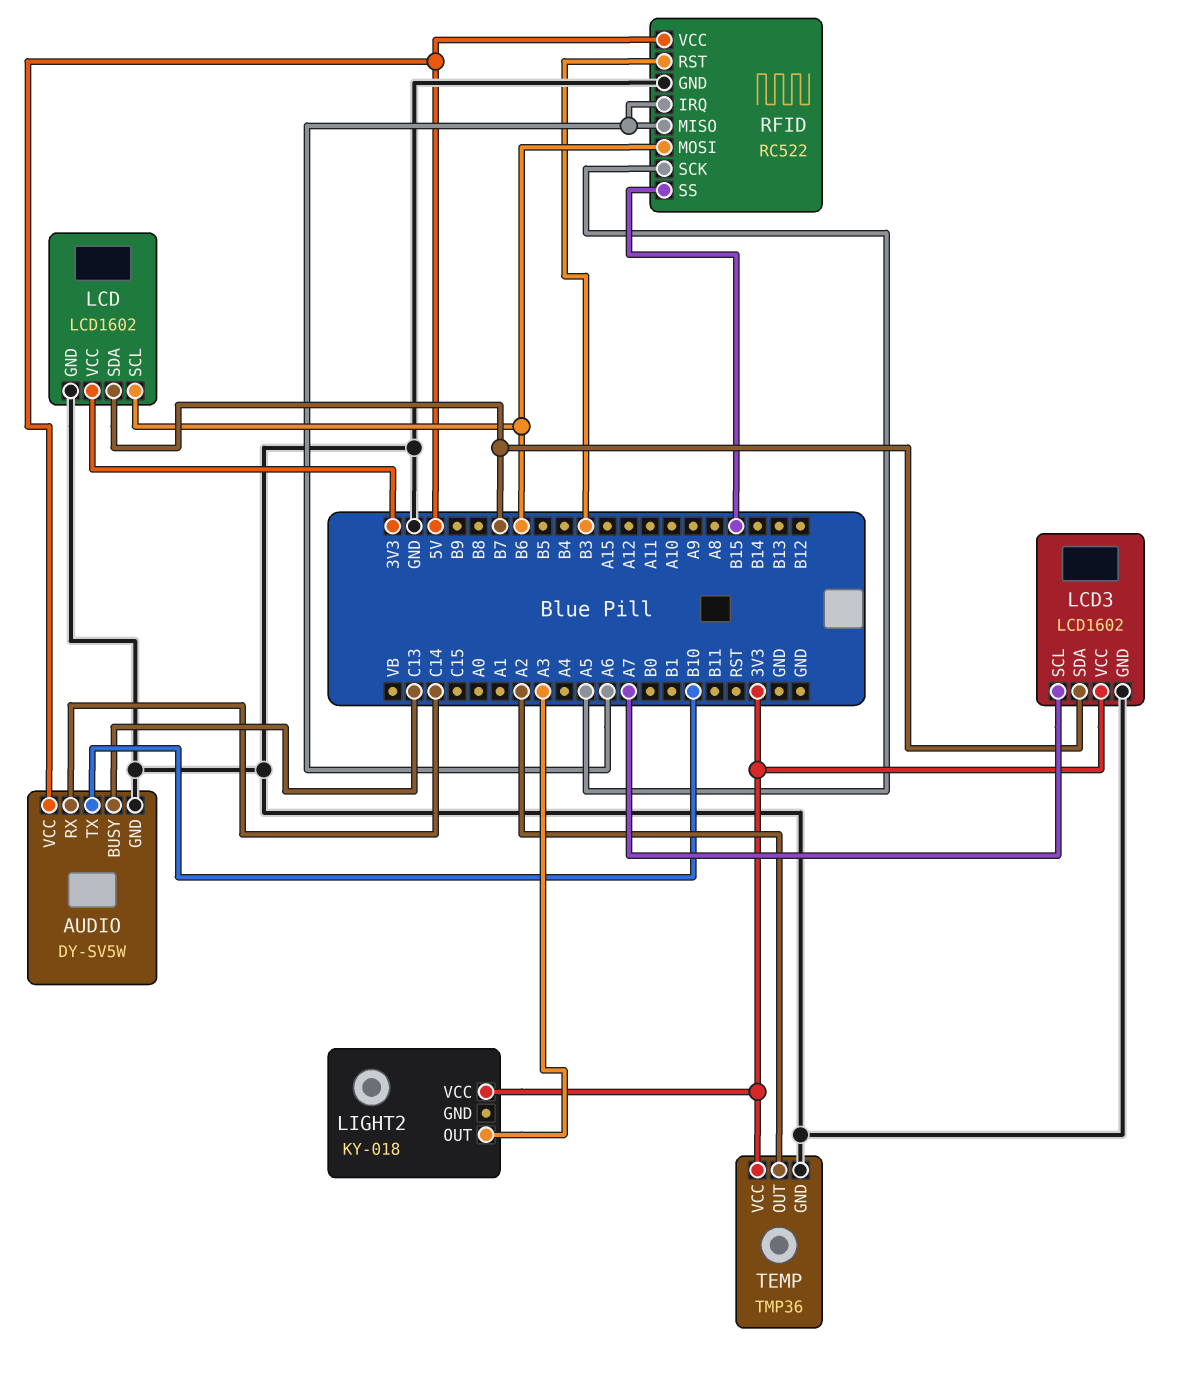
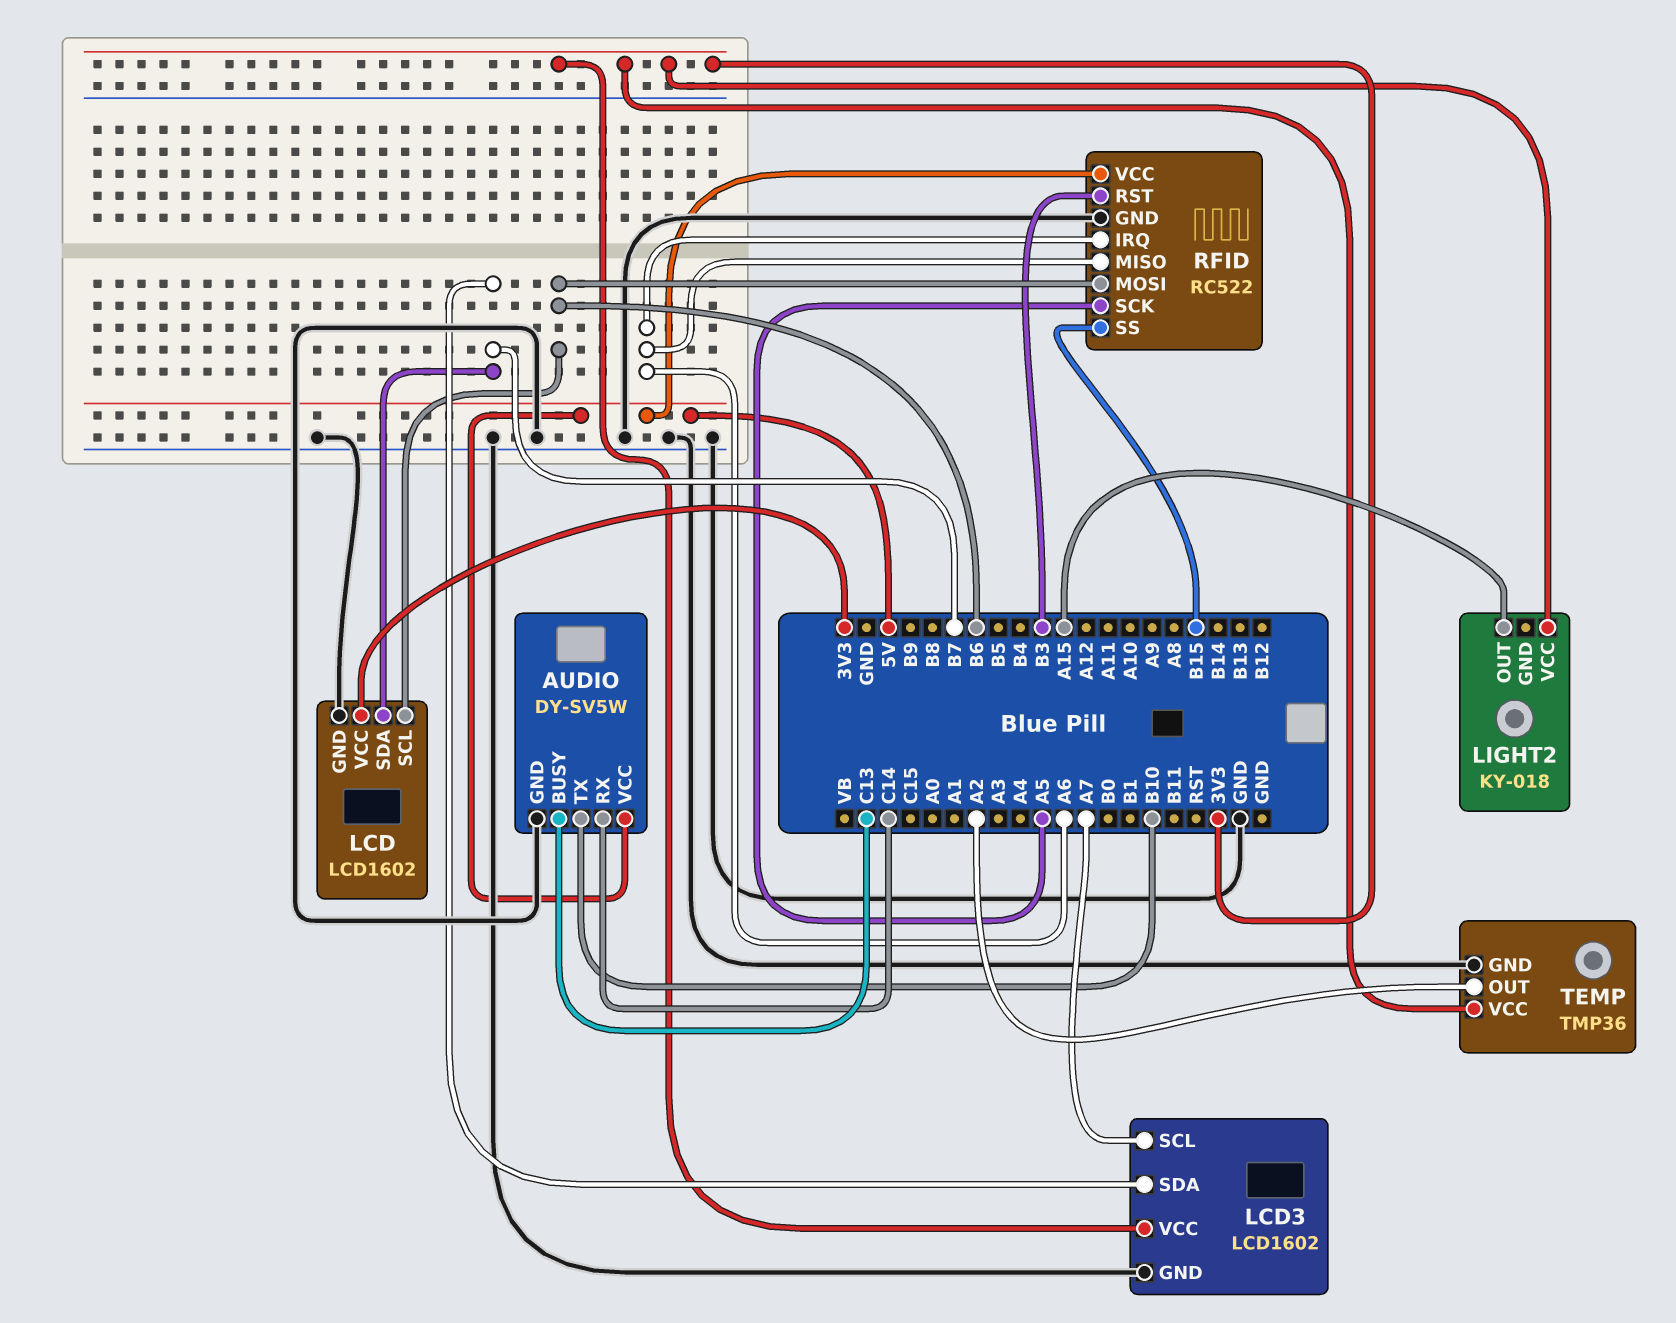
LIGHT2 pin OUT: A3 -> A15

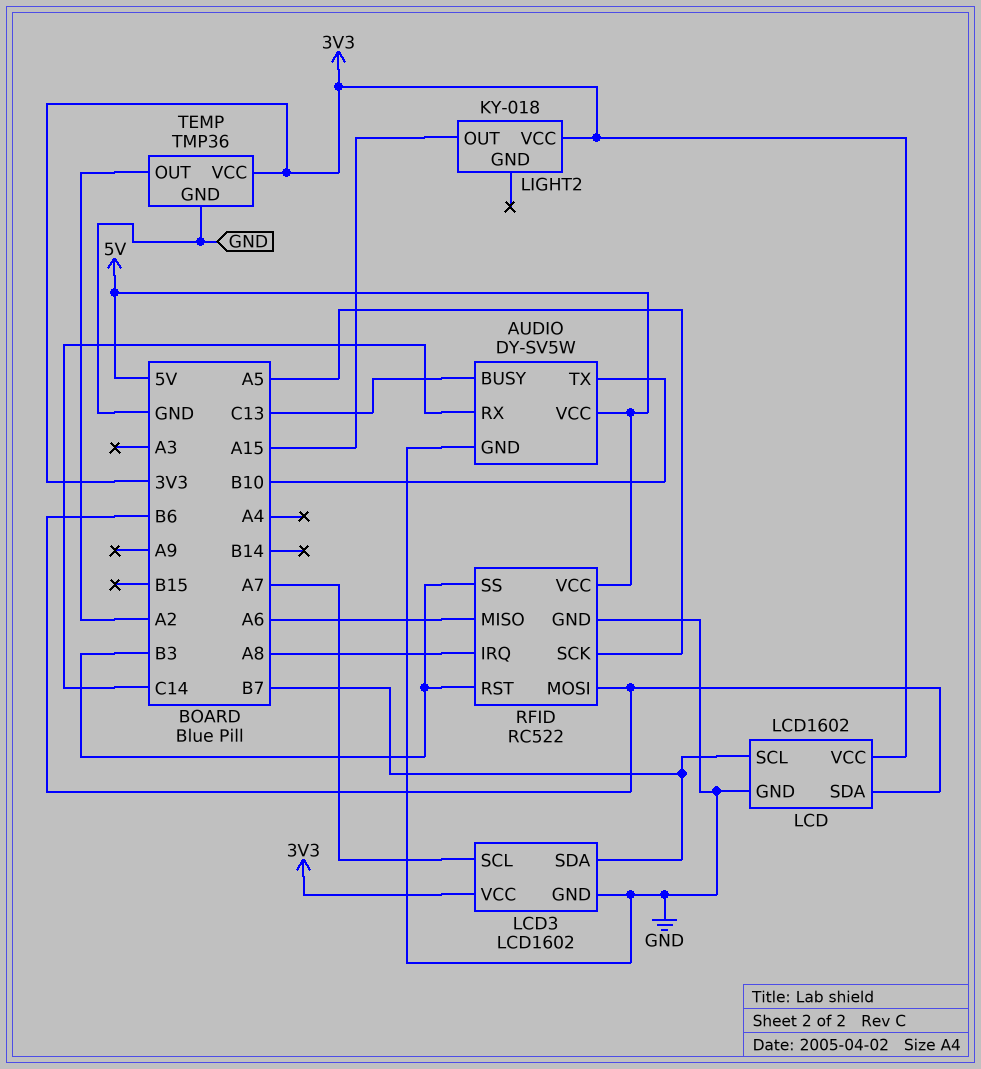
LCD pin SCL: B6 -> B7
LCD pin SDA: B7 -> B6
RFID pin IRQ: A6 -> A8
RFID pin SS: B15 -> B3

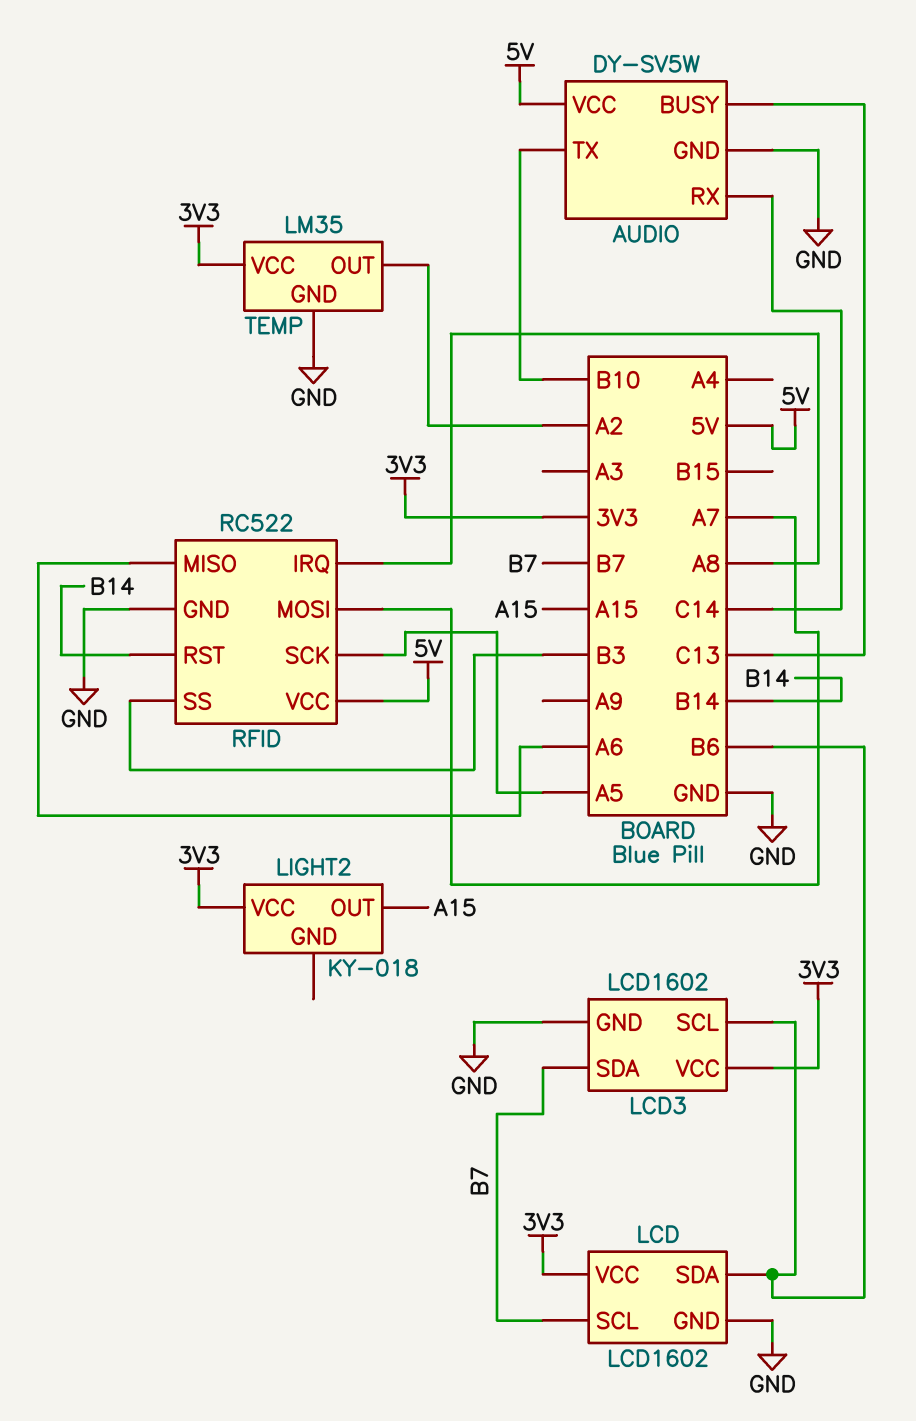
LCD3 pin SCL: A7 -> B6
RFID pin MOSI: B6 -> A7
RFID pin RST: B3 -> B14
TEMP: TMP36 -> LM35

